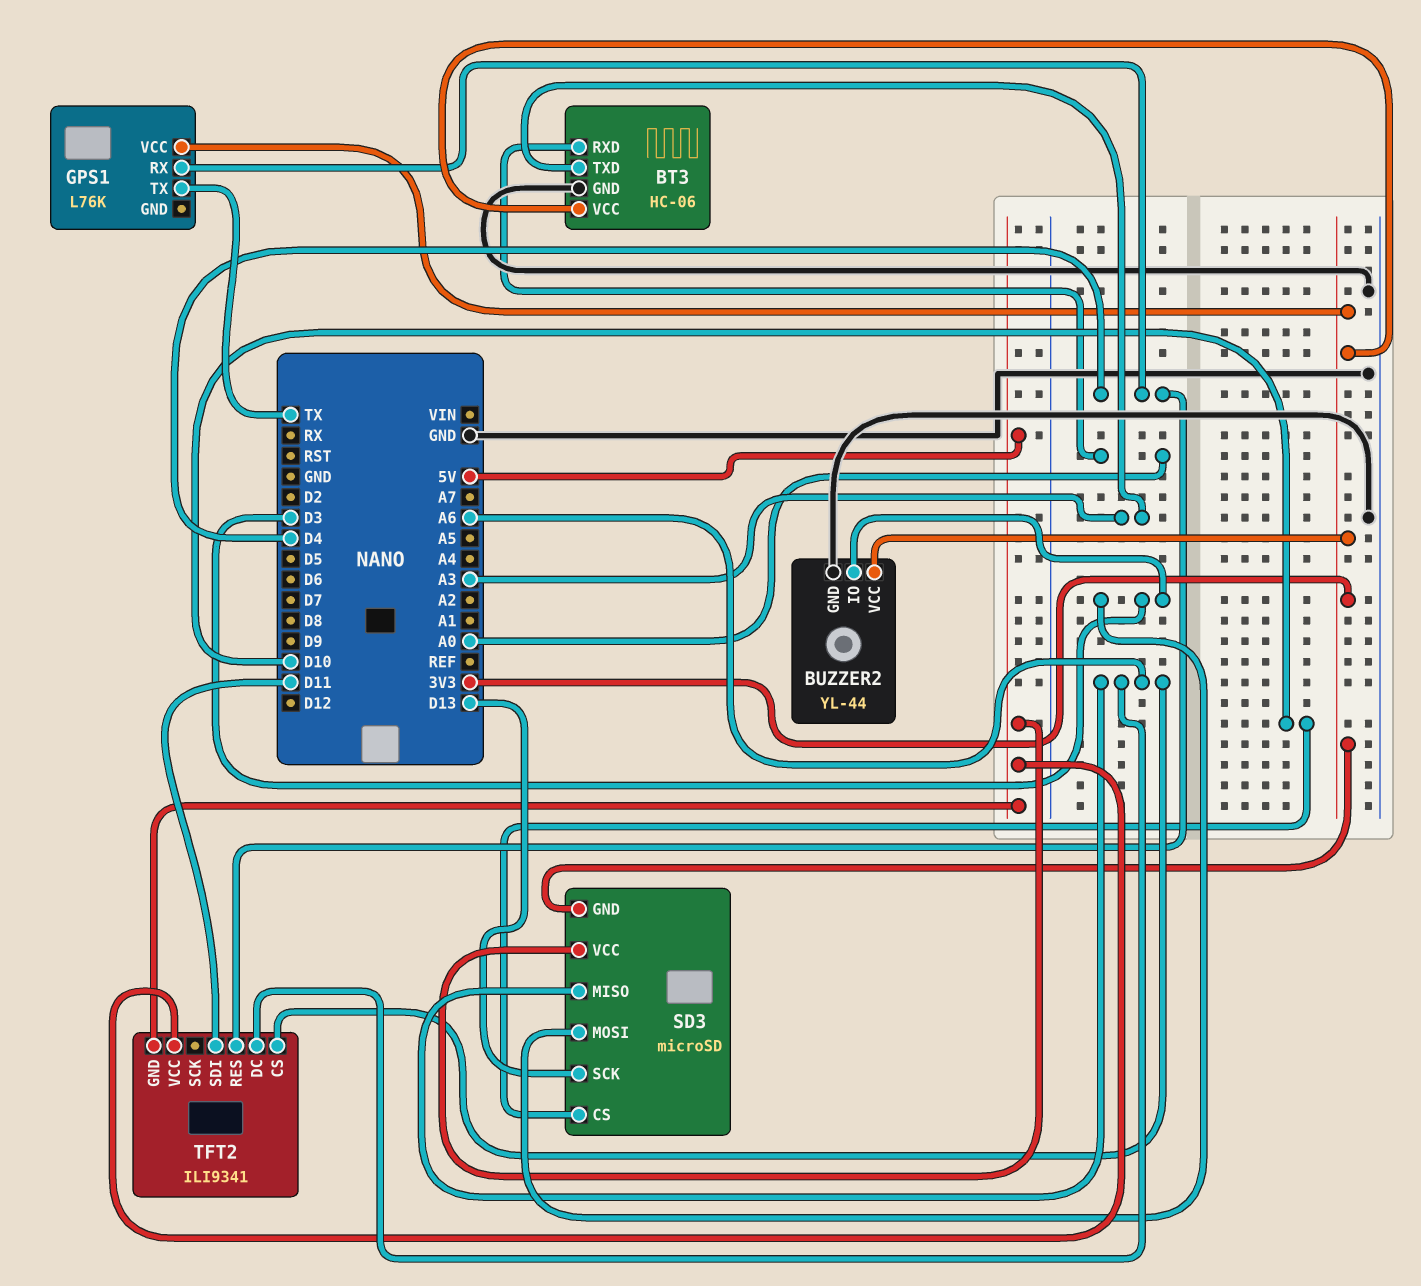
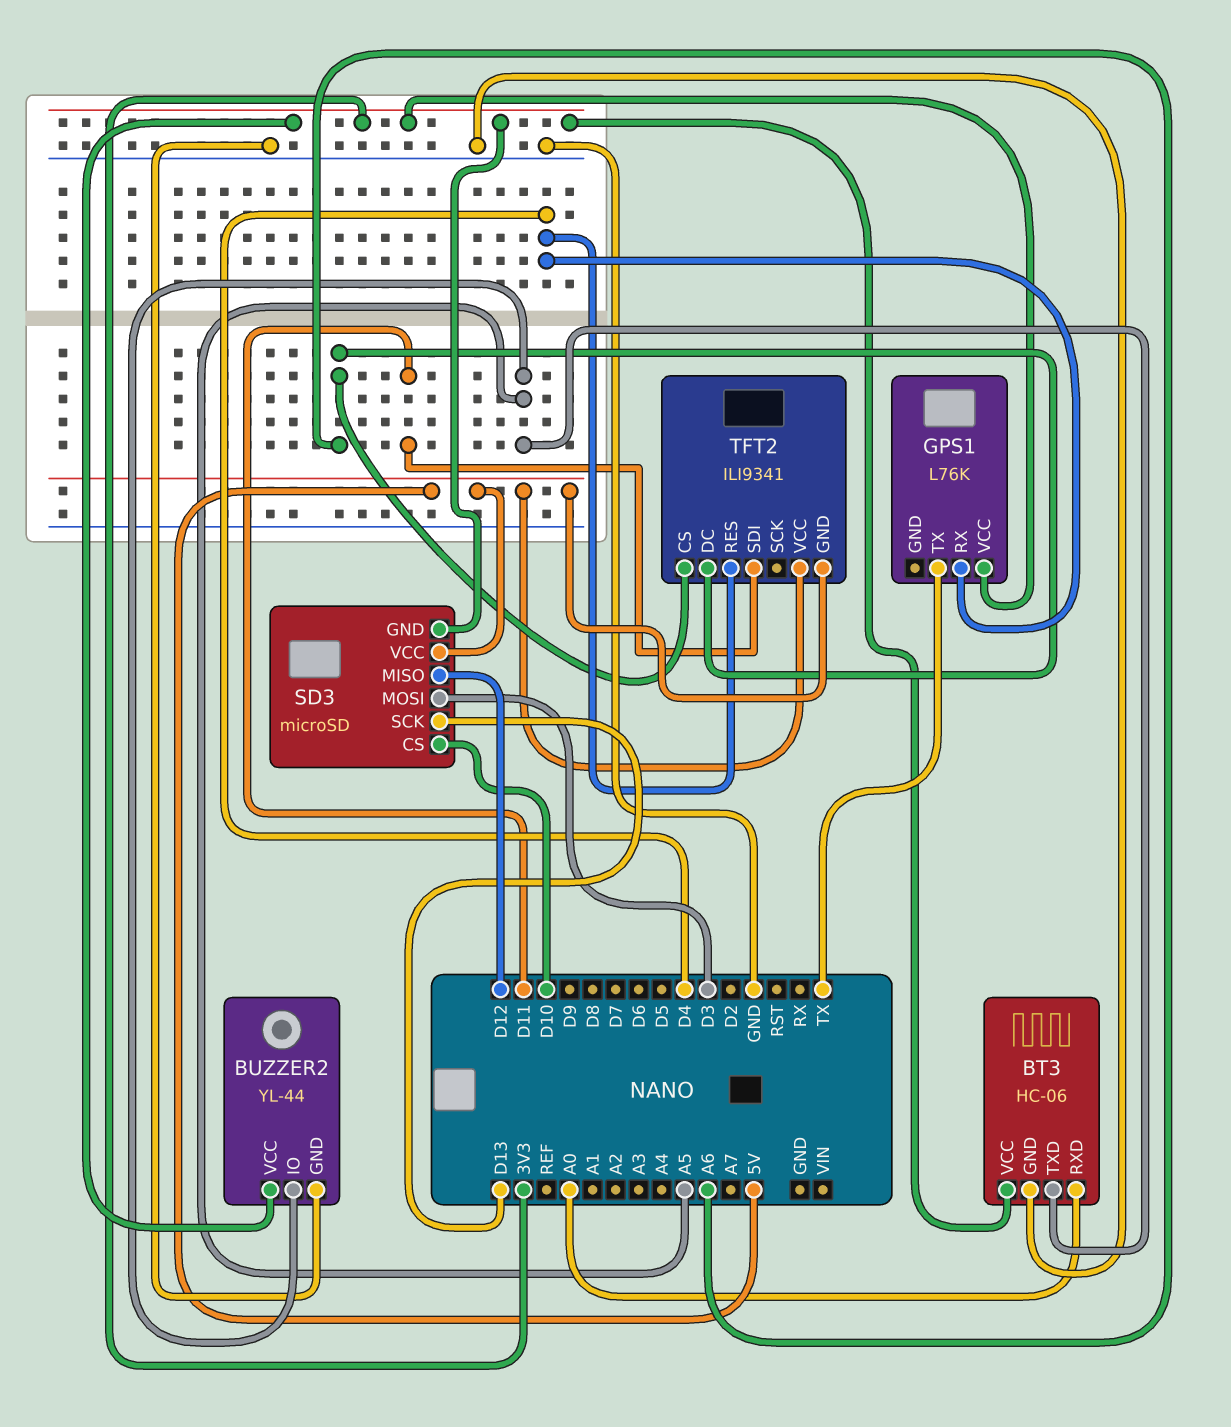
BT3 pin TXD: A3 -> A5
BUZZER2 pin IO: D3 -> A5
SD3 pin MISO: A6 -> D12

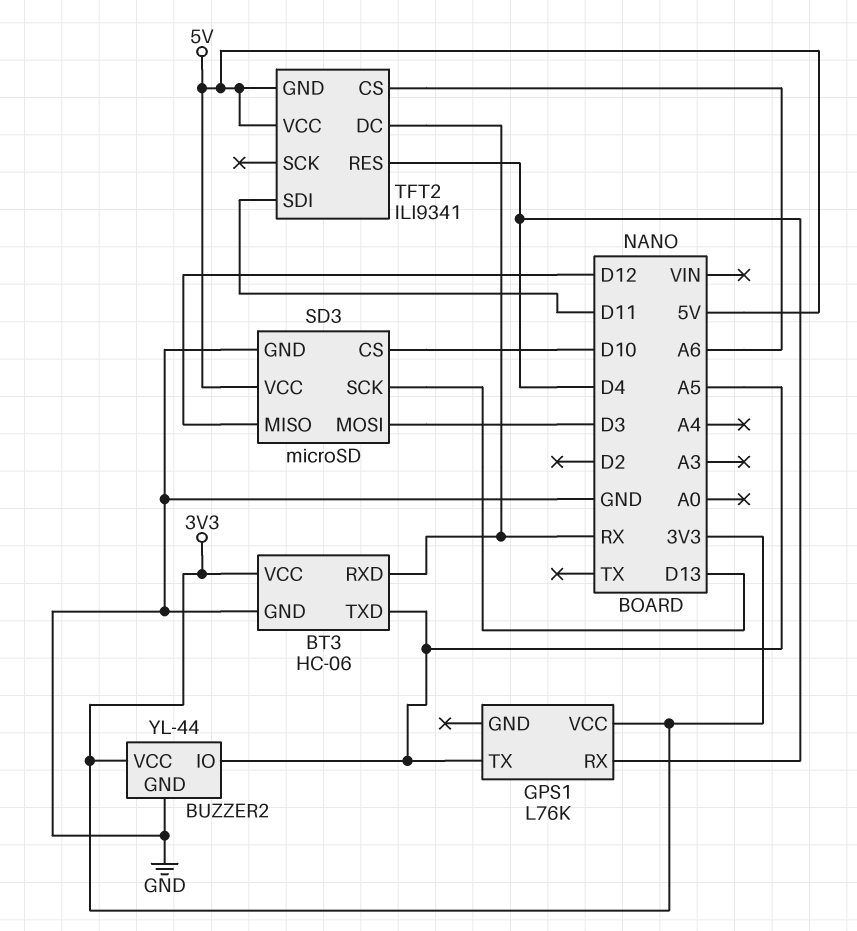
BT3 pin RXD: A0 -> RX
GPS1 pin TX: TX -> A5
SD3 pin GND: 3V3 -> GND
TFT2 pin DC: A6 -> RX

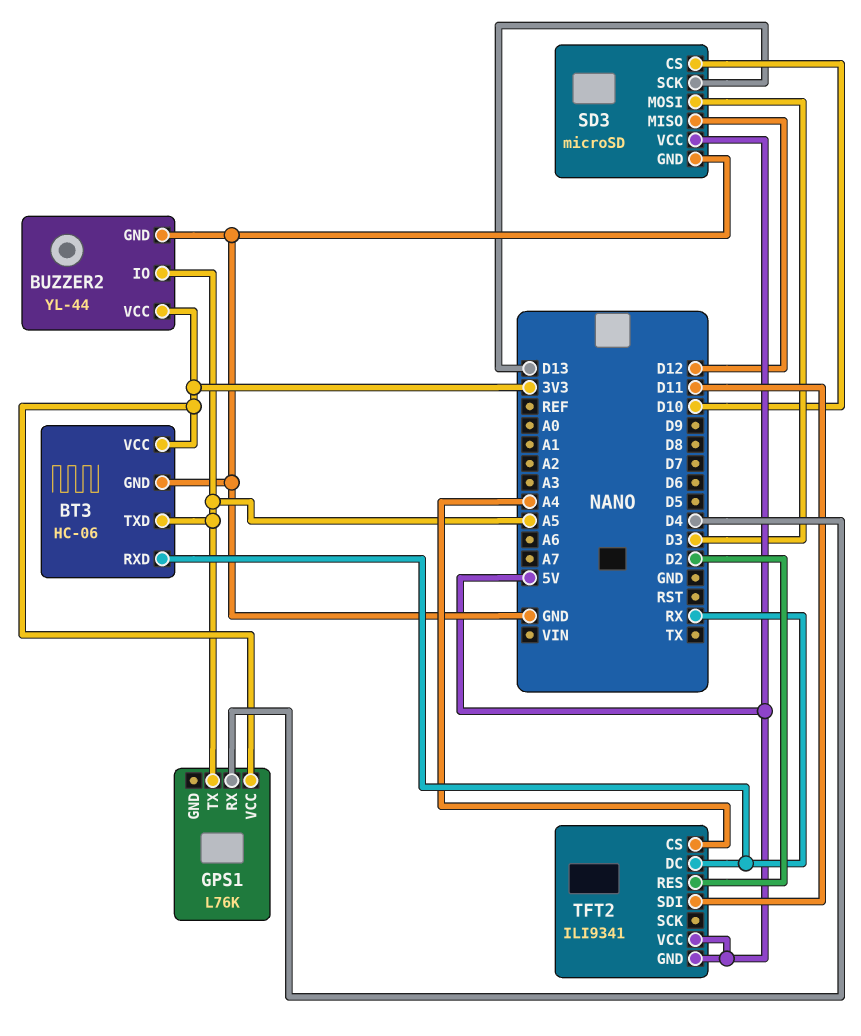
TFT2 pin CS: A6 -> A4
TFT2 pin RES: D4 -> D2

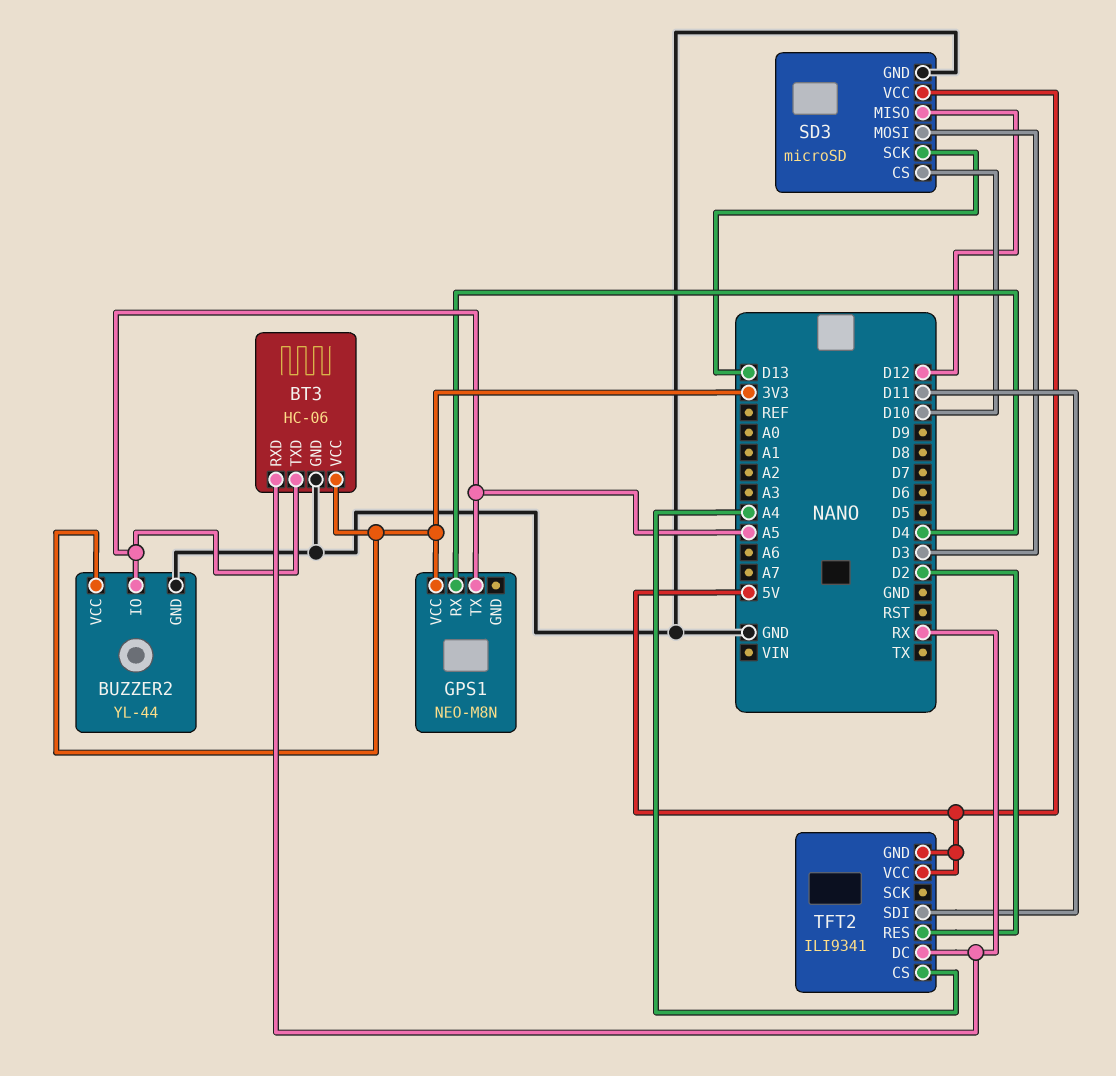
GPS1: L76K -> NEO-M8N

